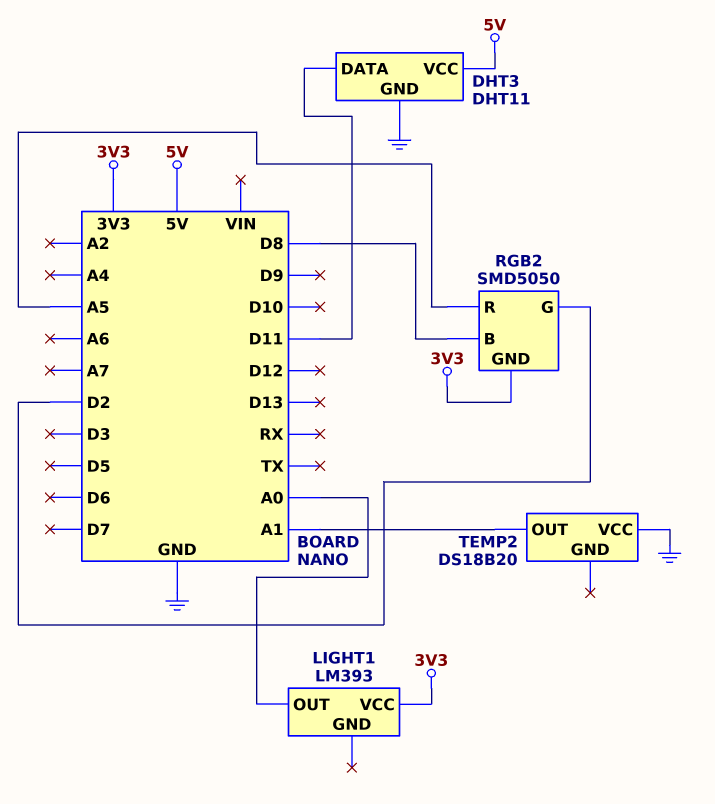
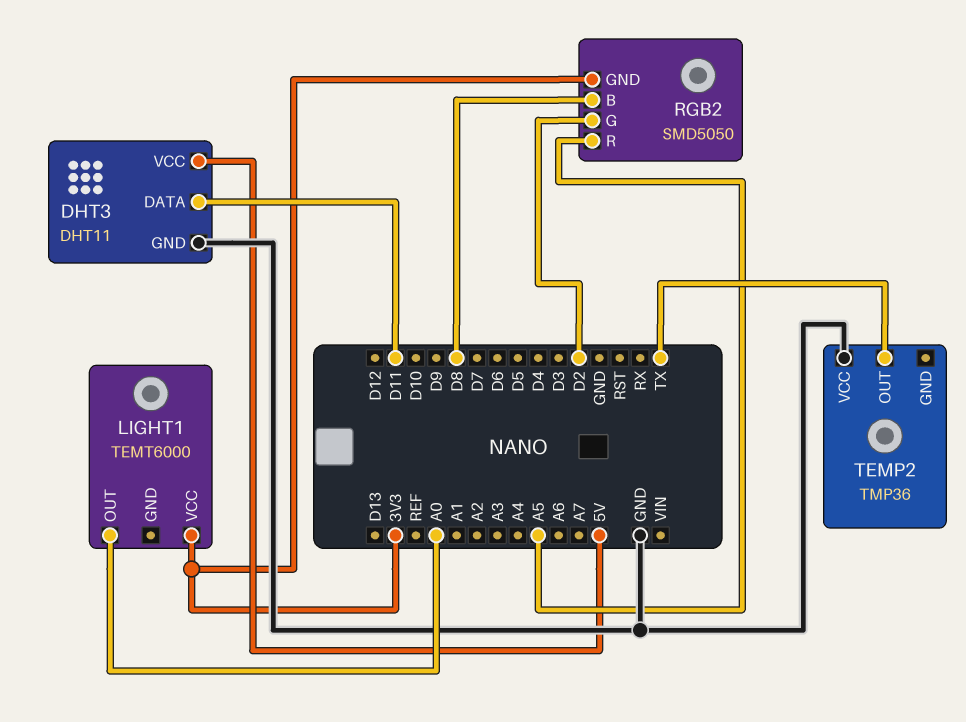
LIGHT1: LM393 -> TEMT6000
TEMP2: DS18B20 -> TMP36
TEMP2 pin OUT: A1 -> TX

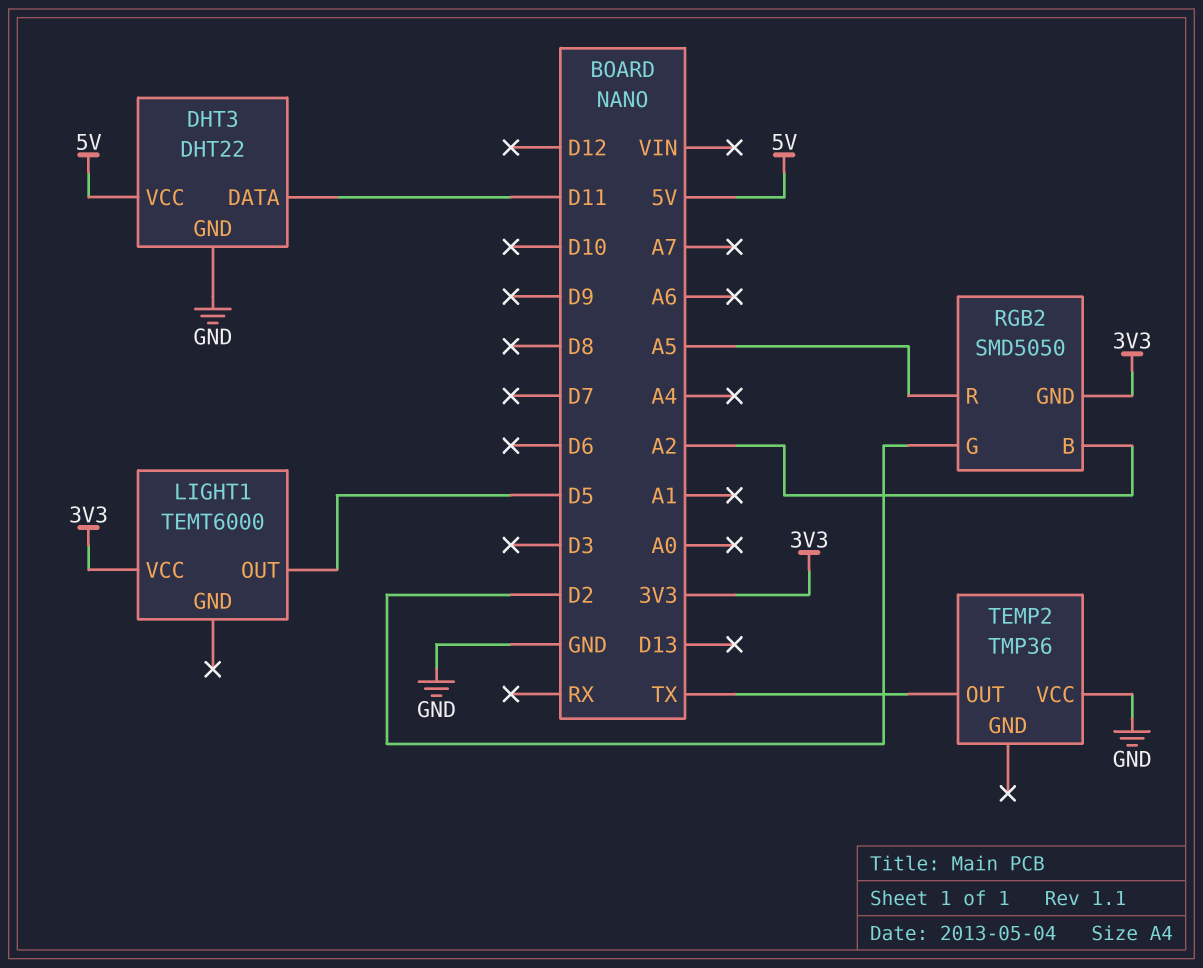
DHT3: DHT11 -> DHT22
LIGHT1 pin OUT: A0 -> D5
RGB2 pin B: D8 -> A2

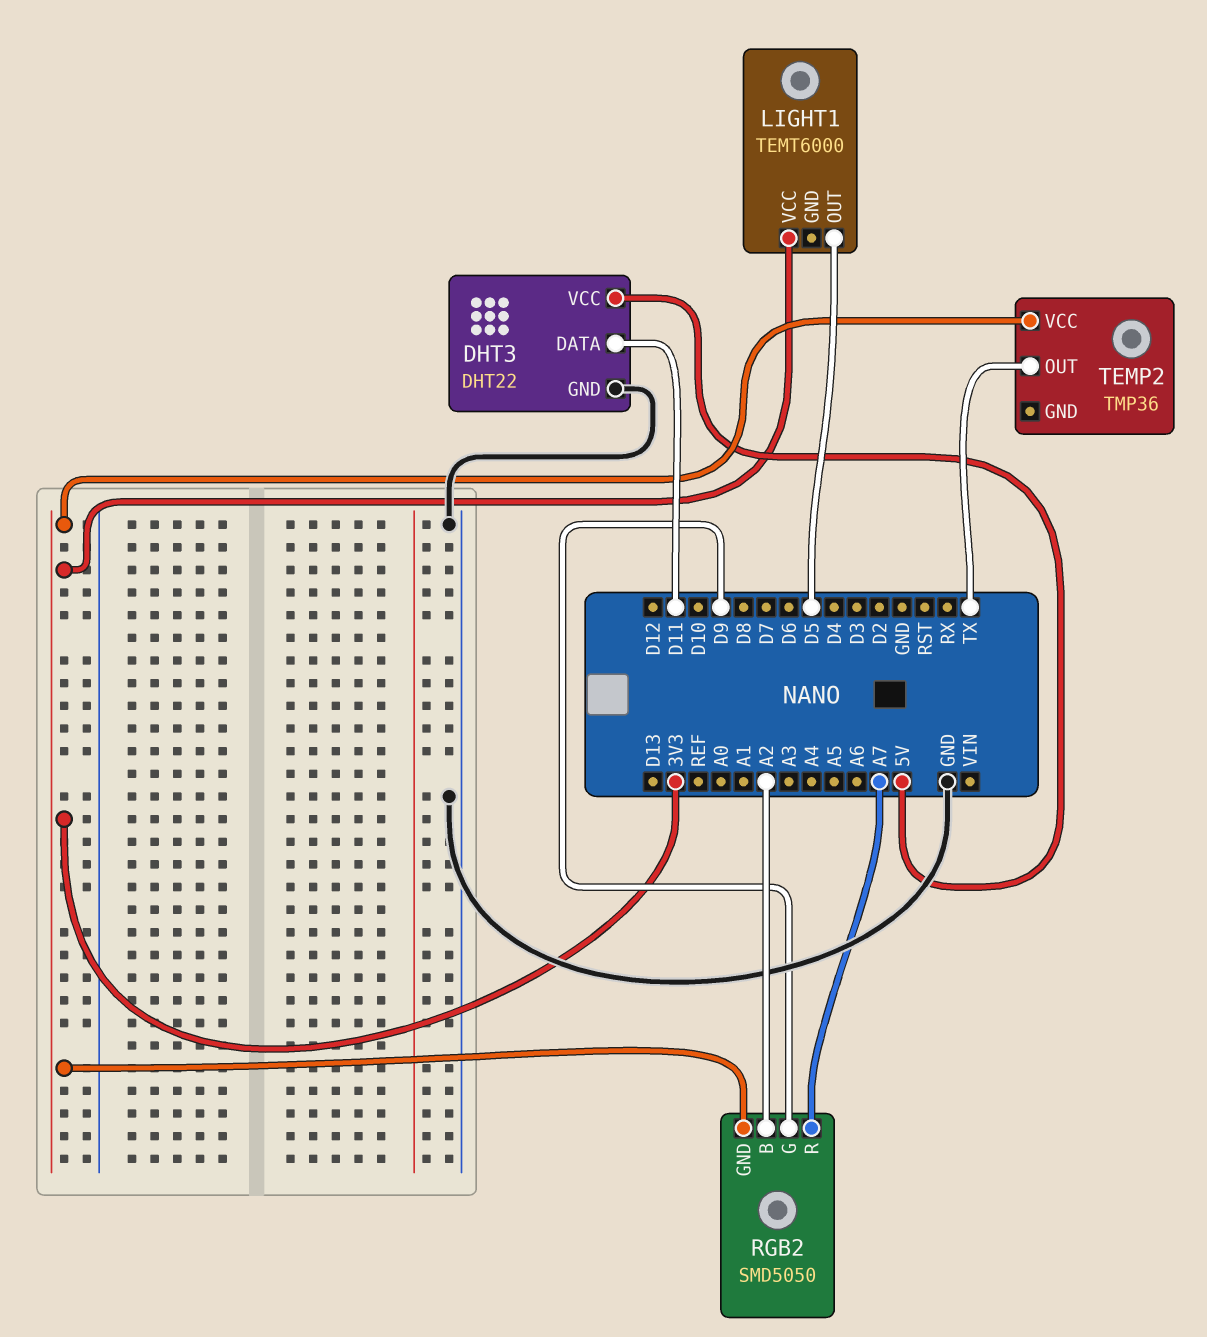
RGB2 pin G: D2 -> D9
RGB2 pin R: A5 -> A7
TEMP2 pin VCC: GND -> 3V3

